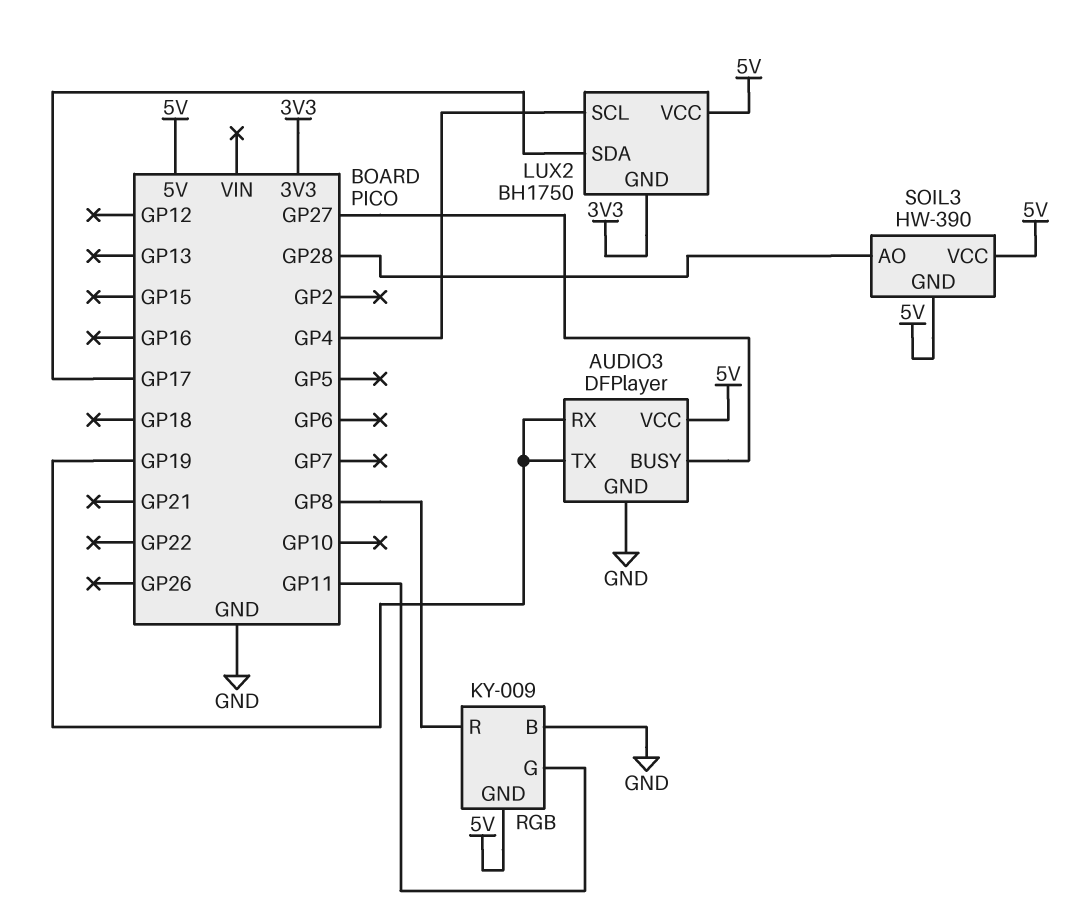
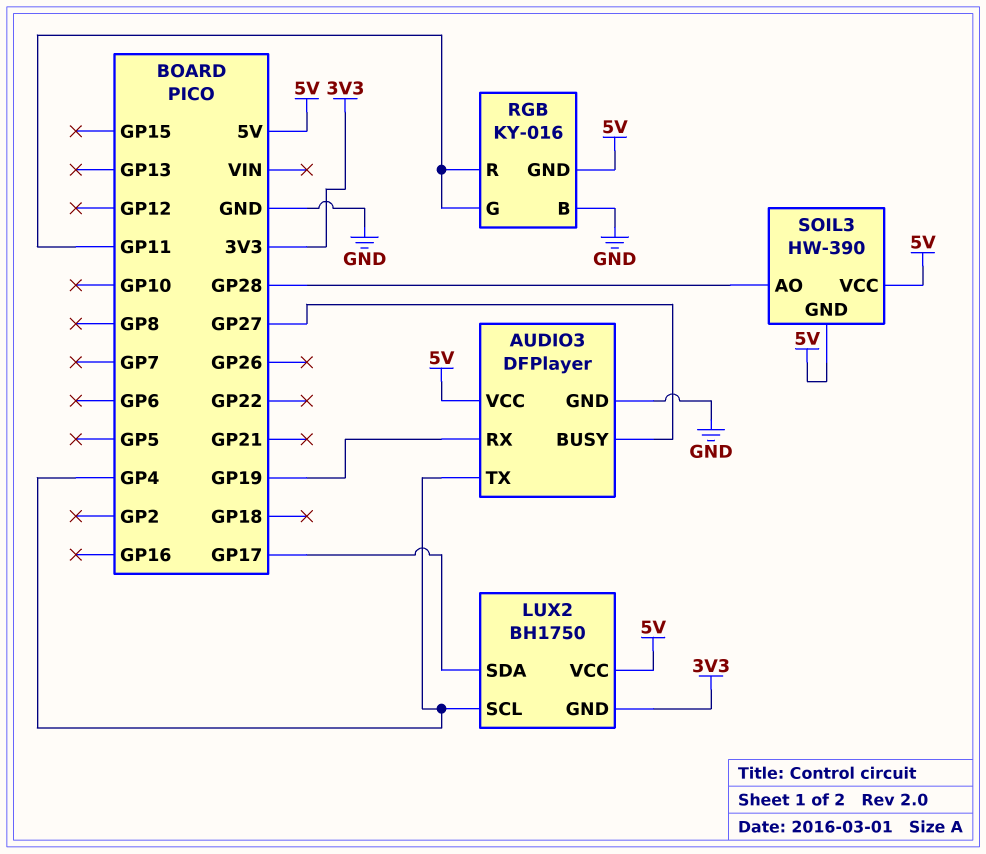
AUDIO3 pin TX: GP19 -> GP4
RGB: KY-009 -> KY-016
RGB pin R: GP8 -> GP11

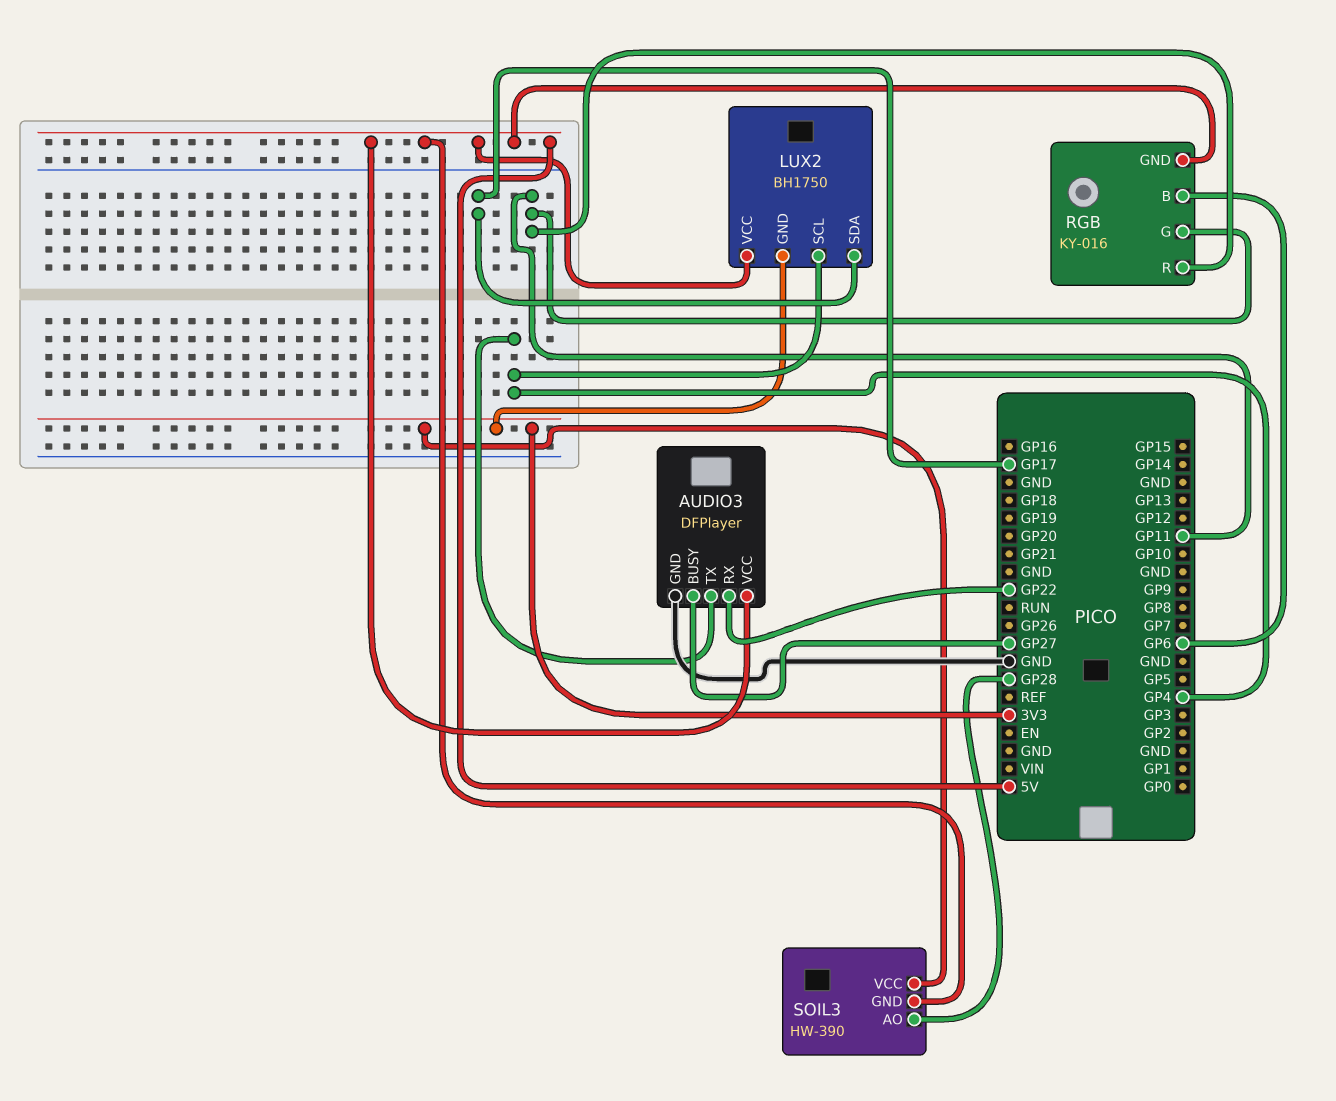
AUDIO3 pin RX: GP19 -> GP22
RGB pin B: GND -> GP6
SOIL3 pin VCC: 5V -> 3V3

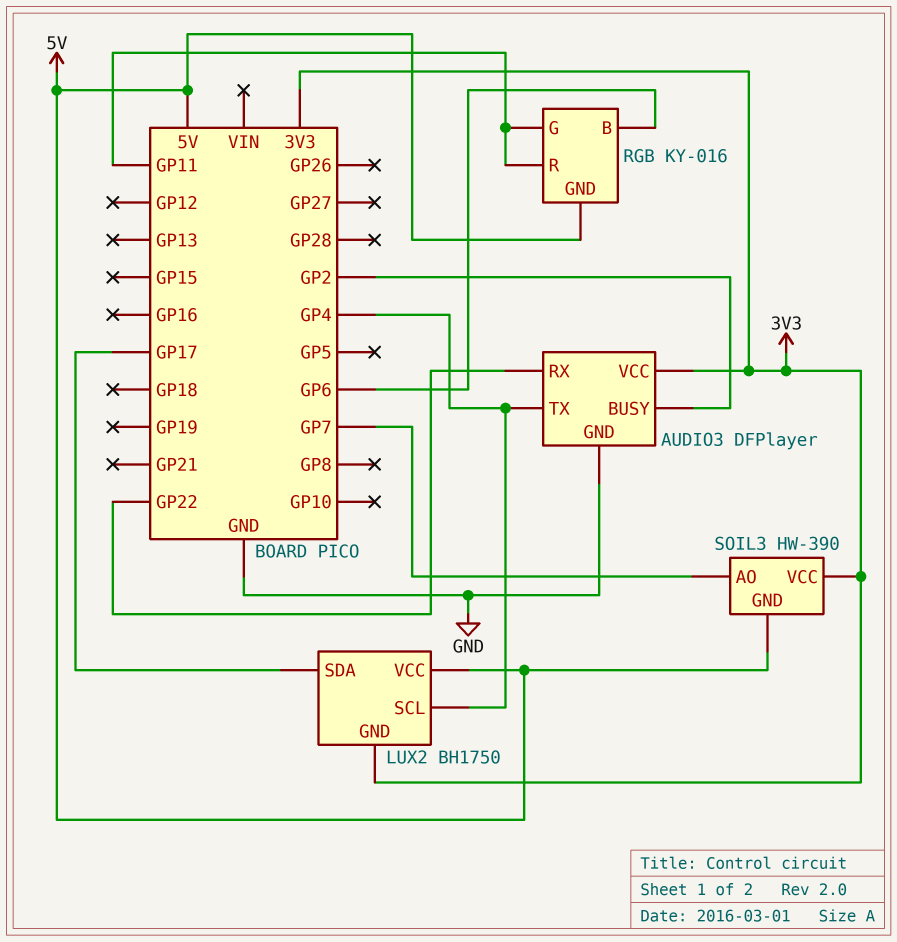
AUDIO3 pin BUSY: GP27 -> GP2
AUDIO3 pin VCC: 5V -> 3V3
SOIL3 pin AO: GP28 -> GP7

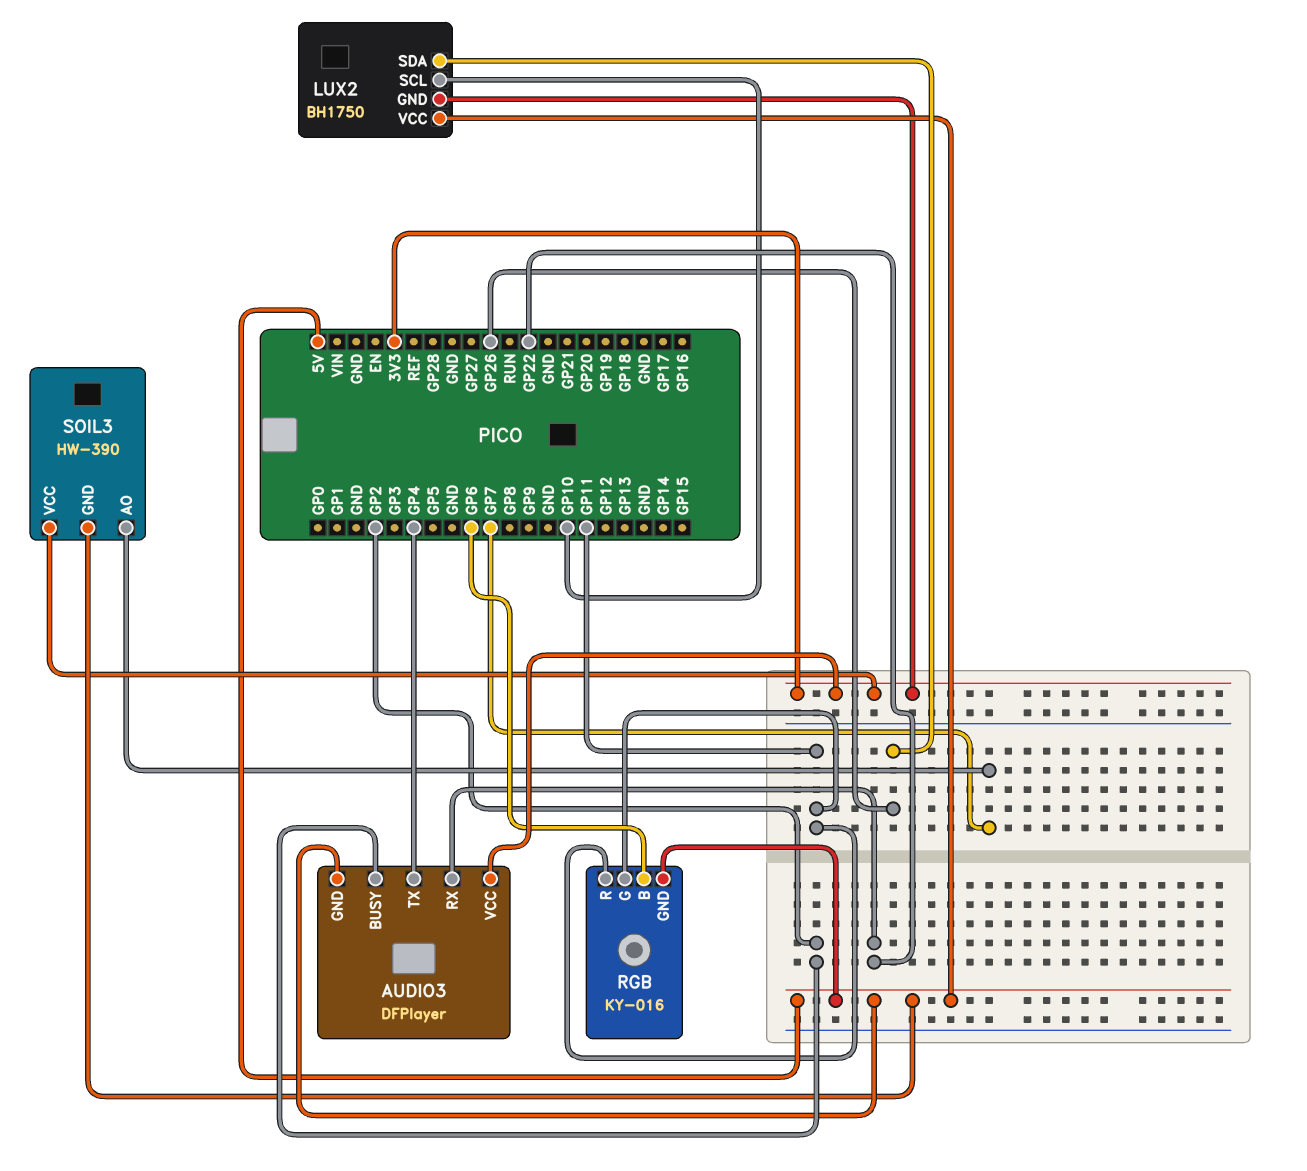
AUDIO3 pin GND: GND -> 5V
LUX2 pin SCL: GP4 -> GP10
LUX2 pin SDA: GP17 -> GP26

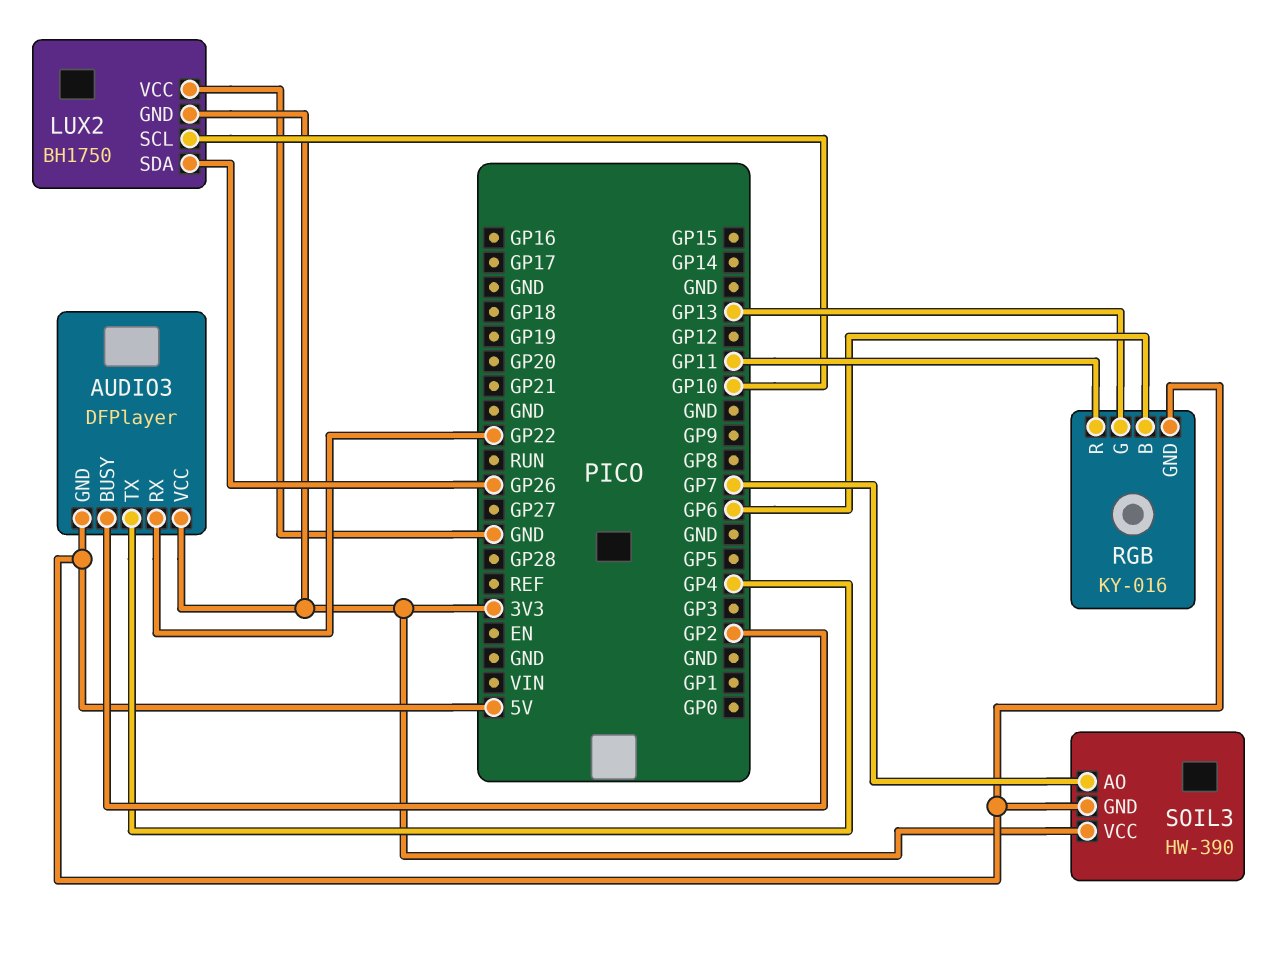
LUX2 pin VCC: 5V -> GND
RGB pin G: GP11 -> GP13

